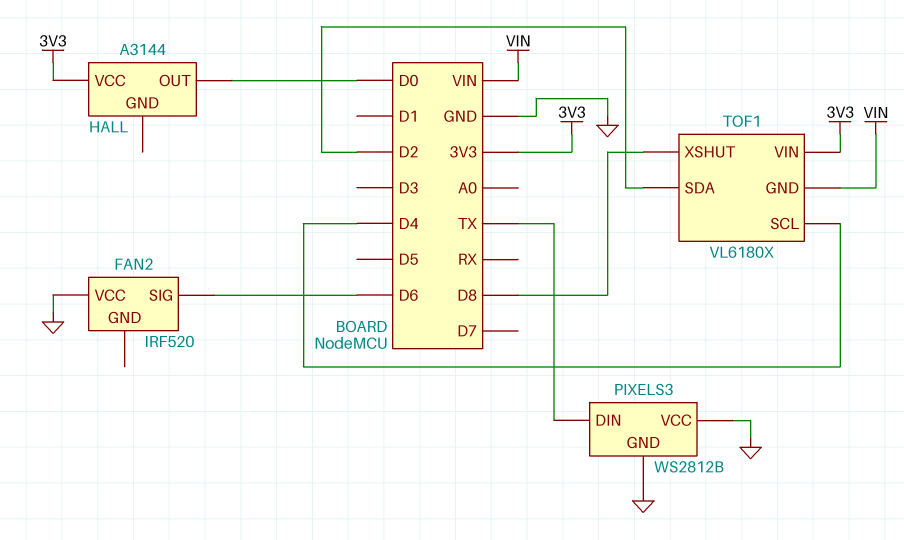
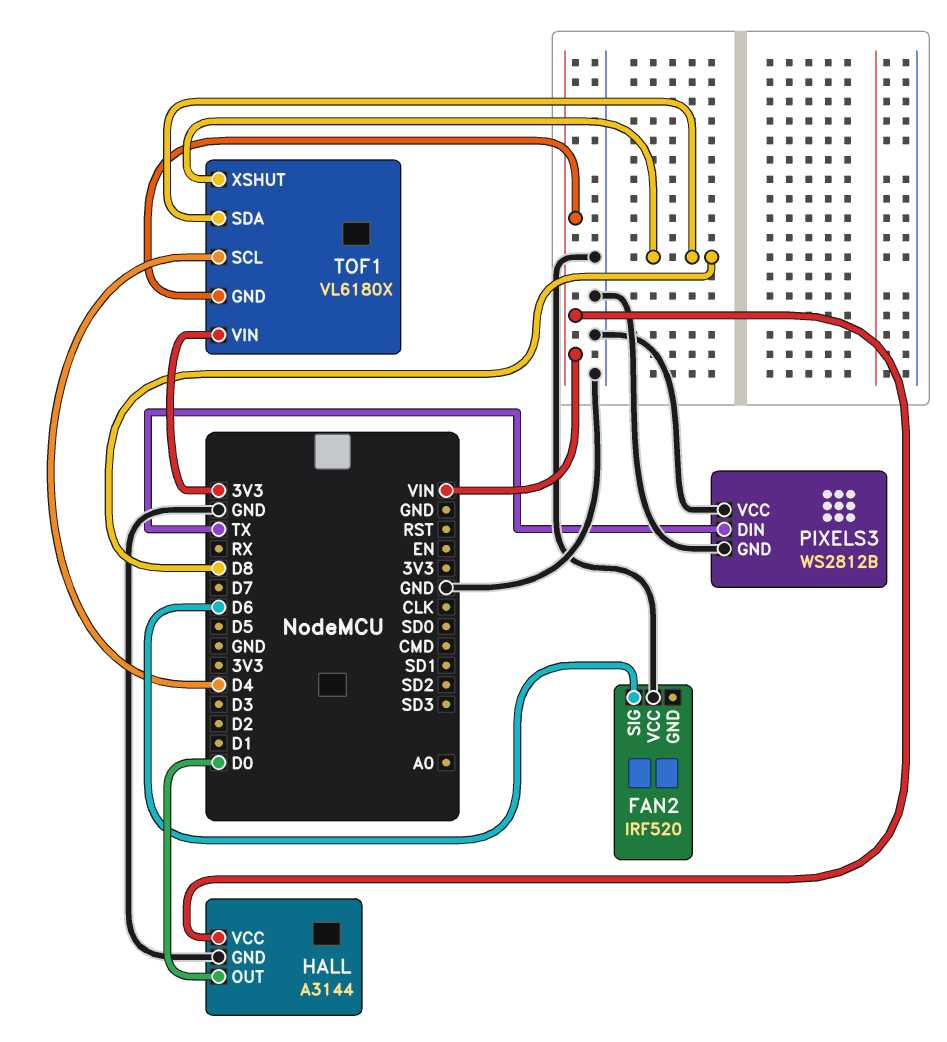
HALL pin GND: none -> GND
HALL pin VCC: 3V3 -> VIN
TOF1 pin SDA: D2 -> D8

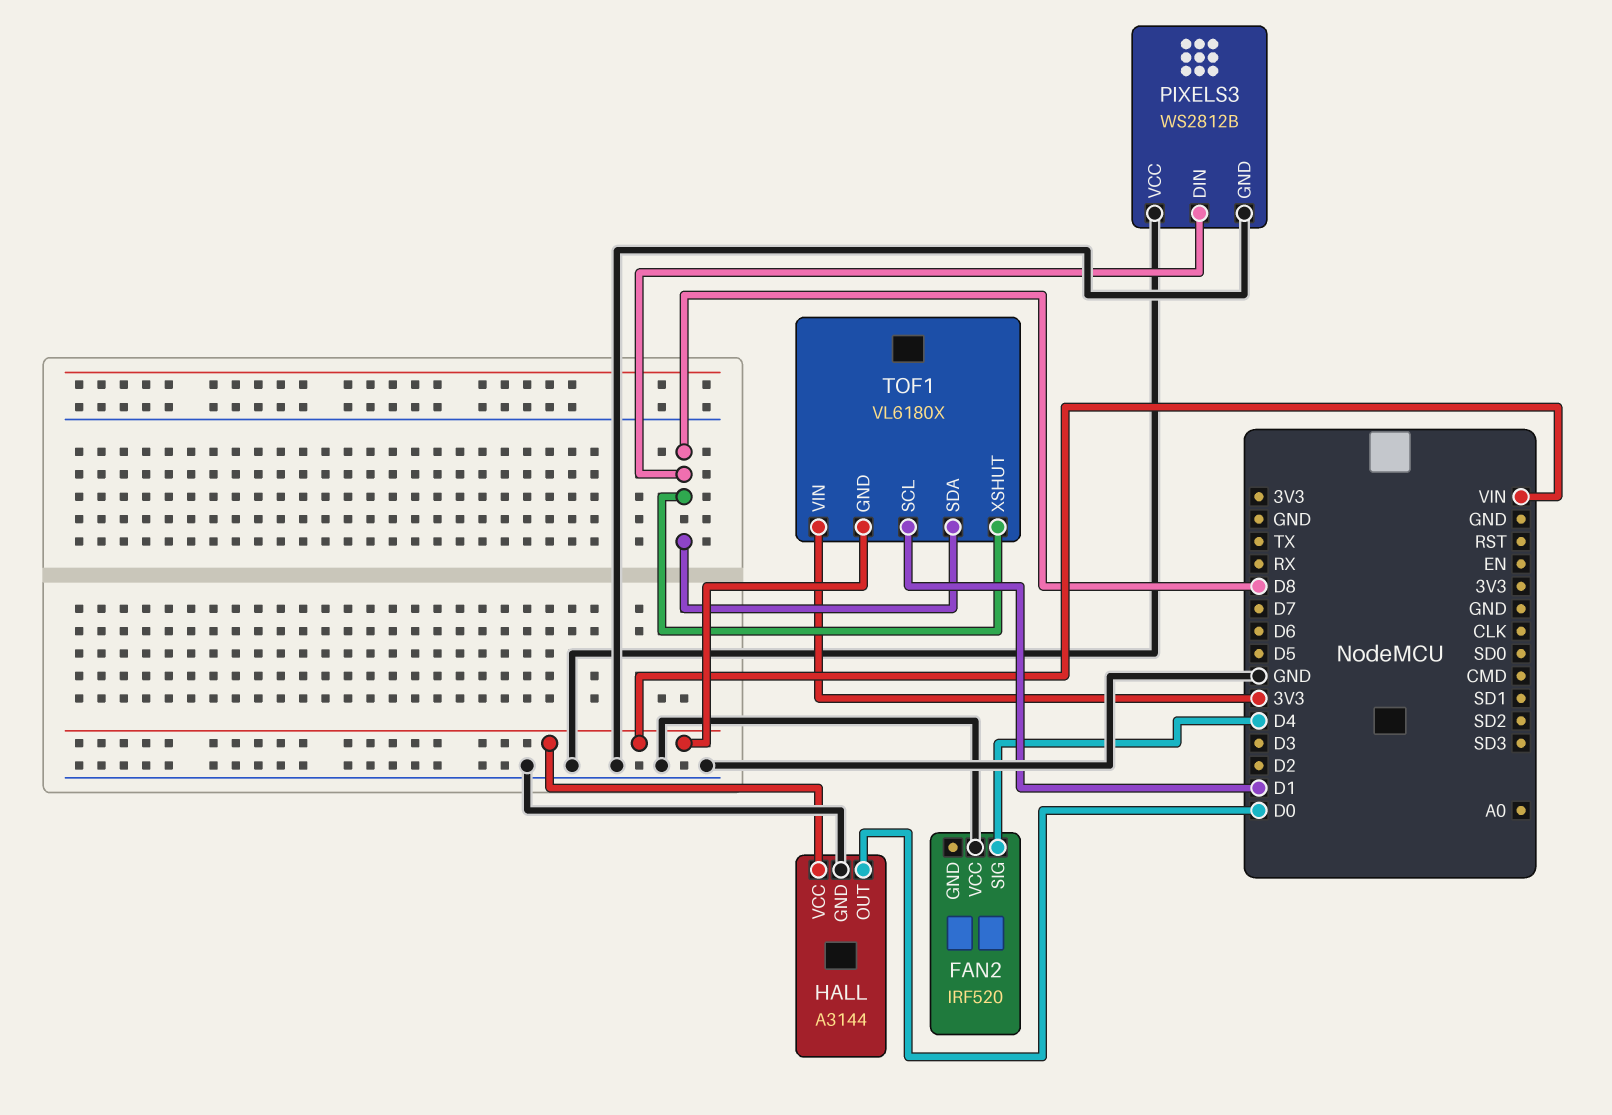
FAN2 pin SIG: D6 -> D4
PIXELS3 pin DIN: TX -> D8
TOF1 pin SCL: D4 -> D1

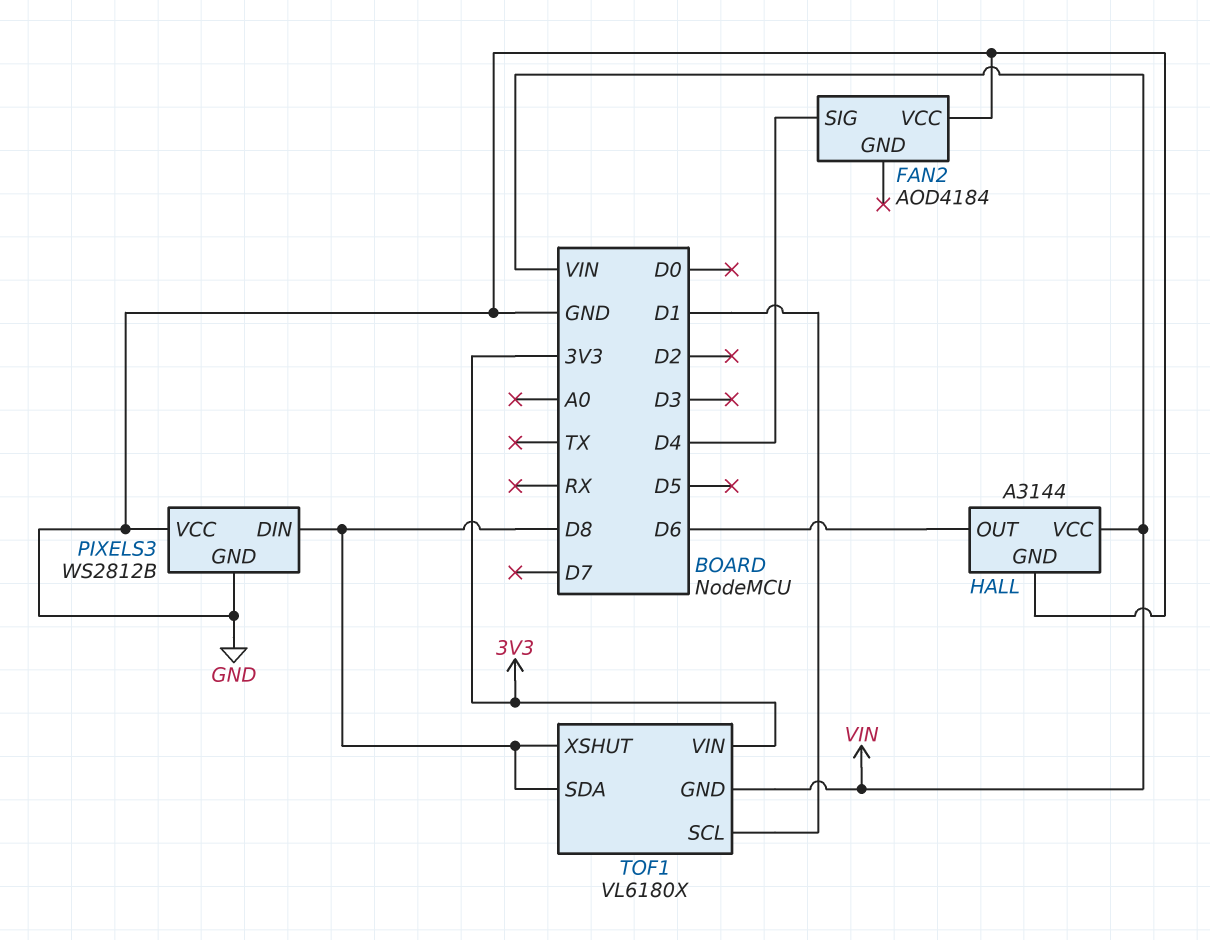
FAN2: IRF520 -> AOD4184
HALL pin OUT: D0 -> D6

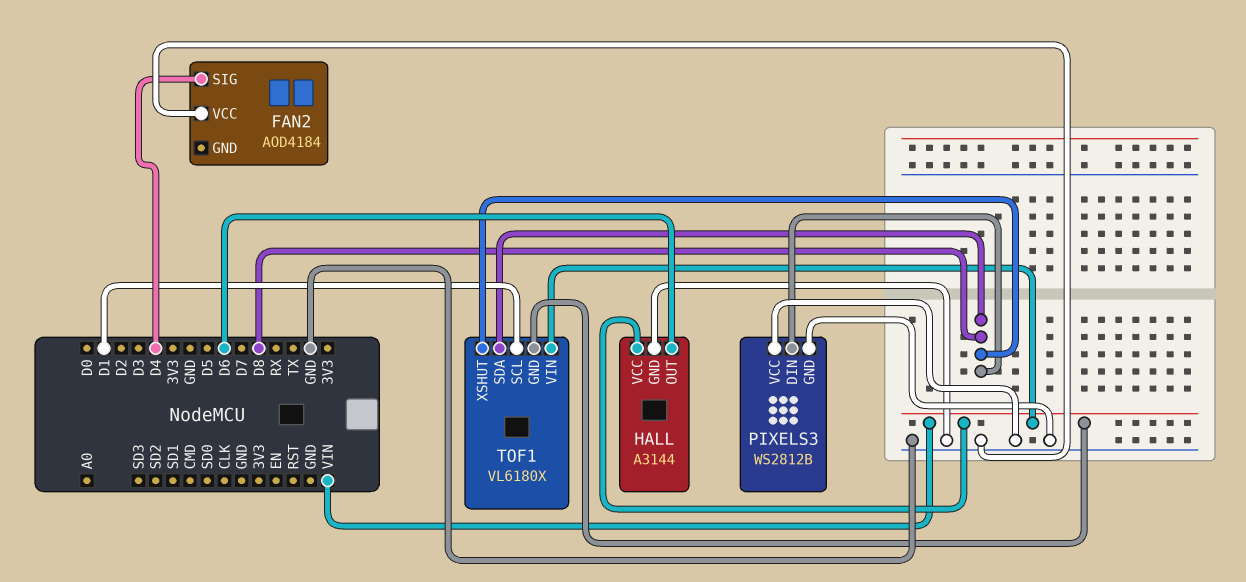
TOF1 pin VIN: 3V3 -> VIN

